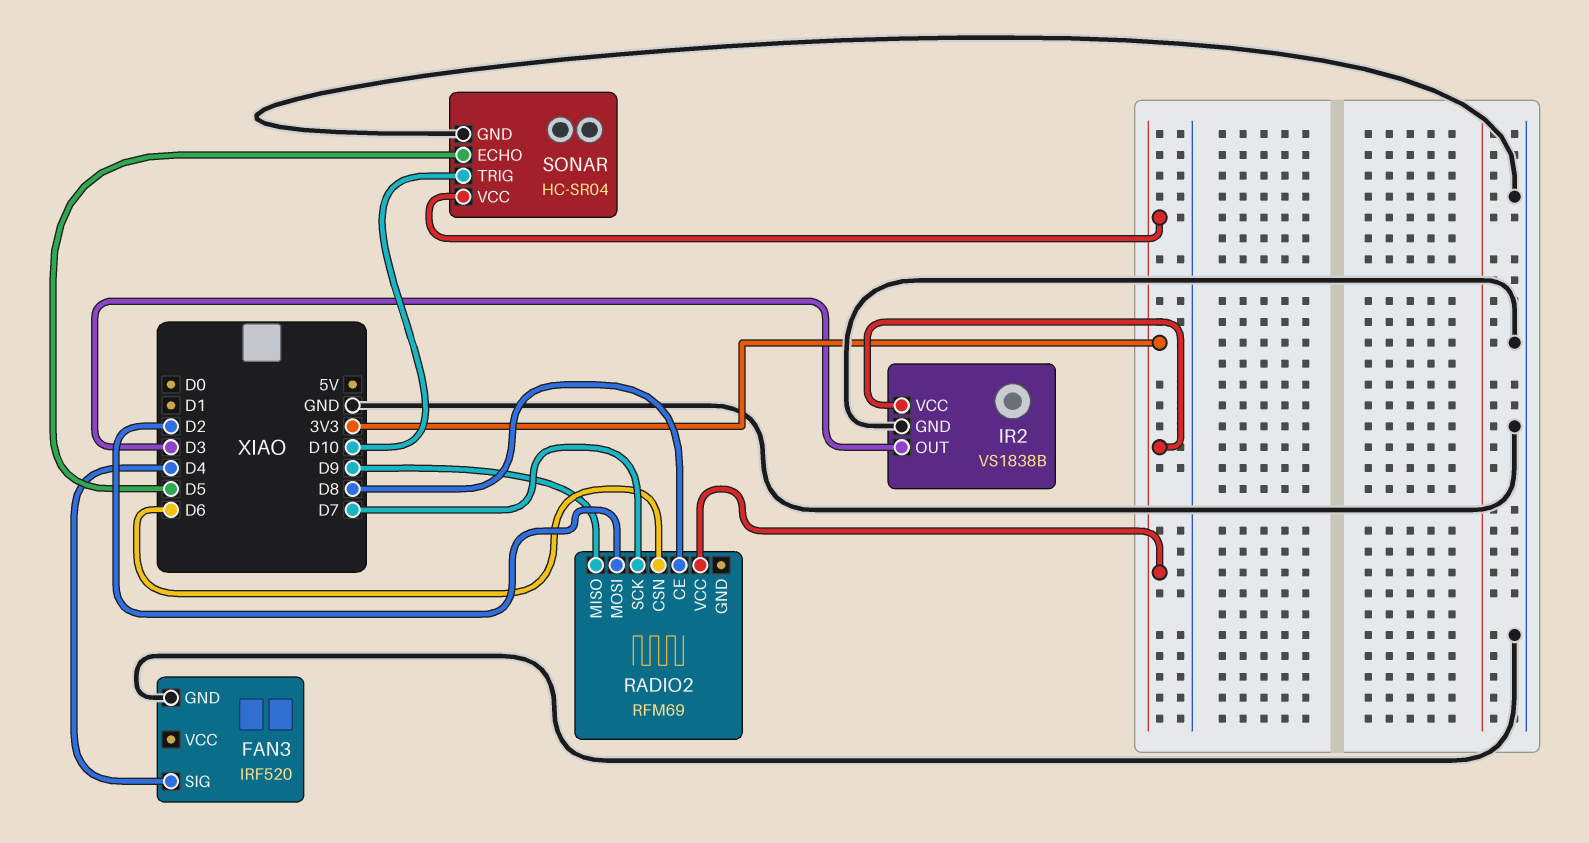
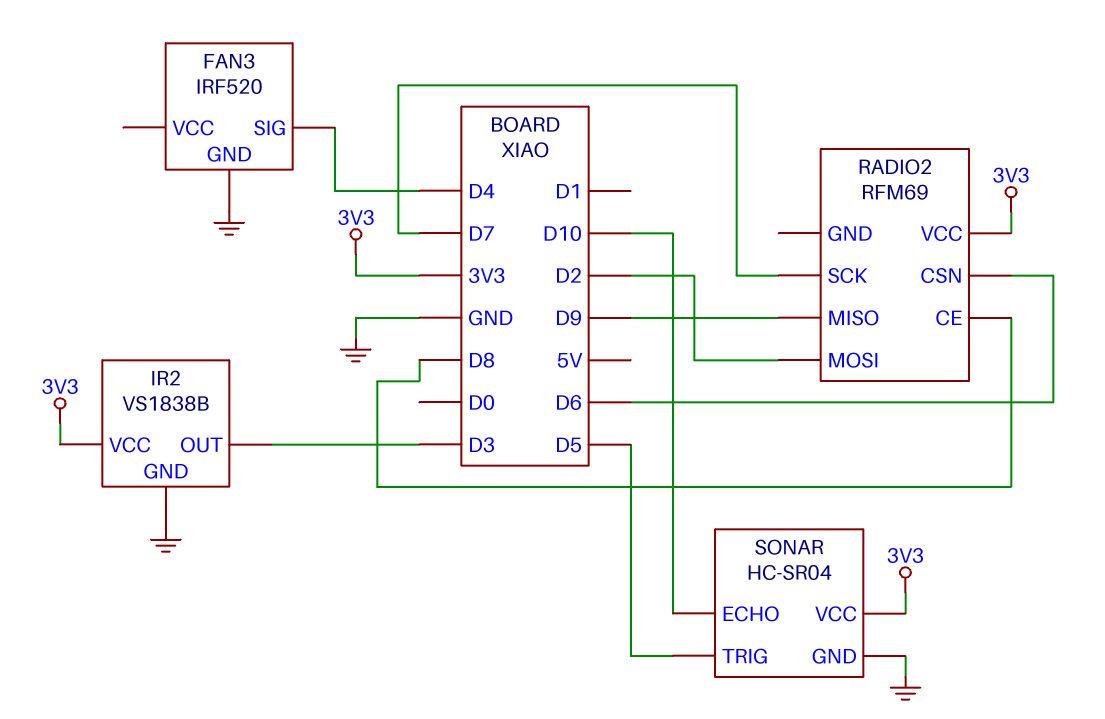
SONAR pin ECHO: D5 -> D10
SONAR pin TRIG: D10 -> D5

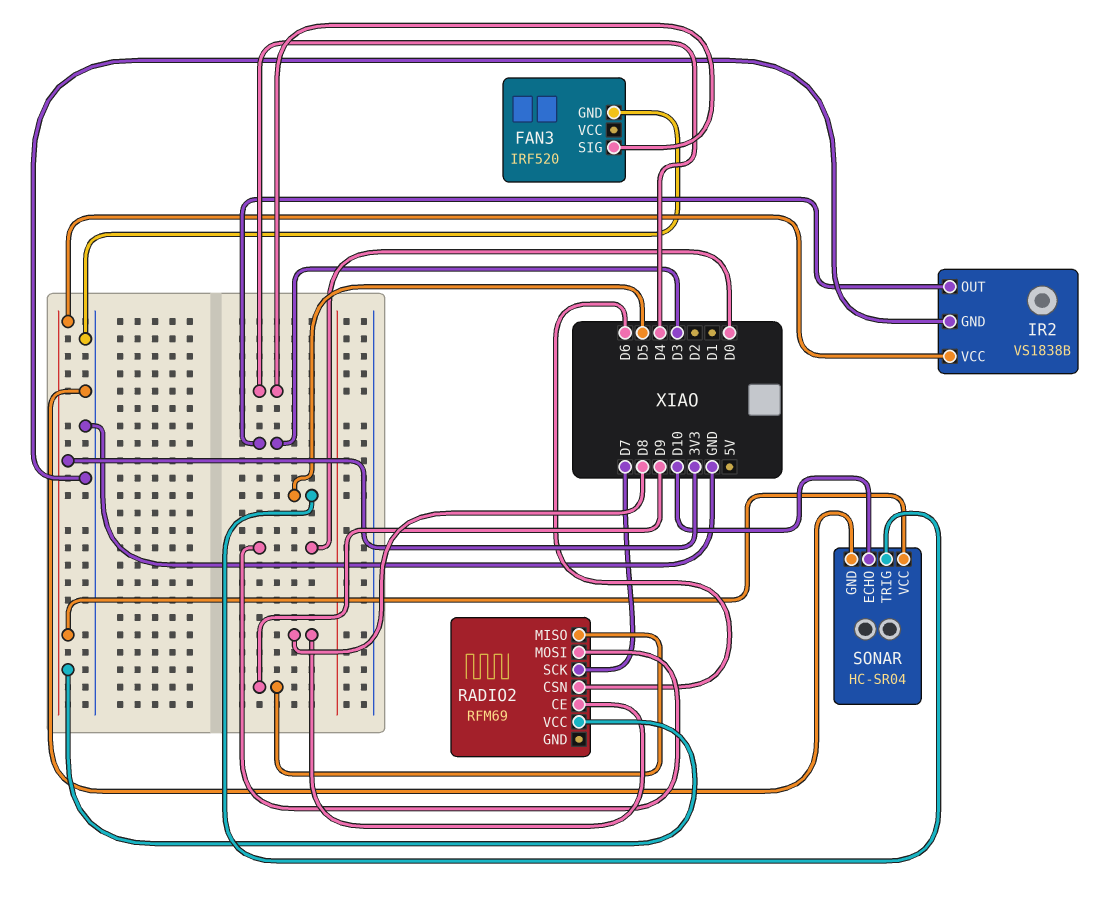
RADIO2 pin MOSI: D2 -> D0

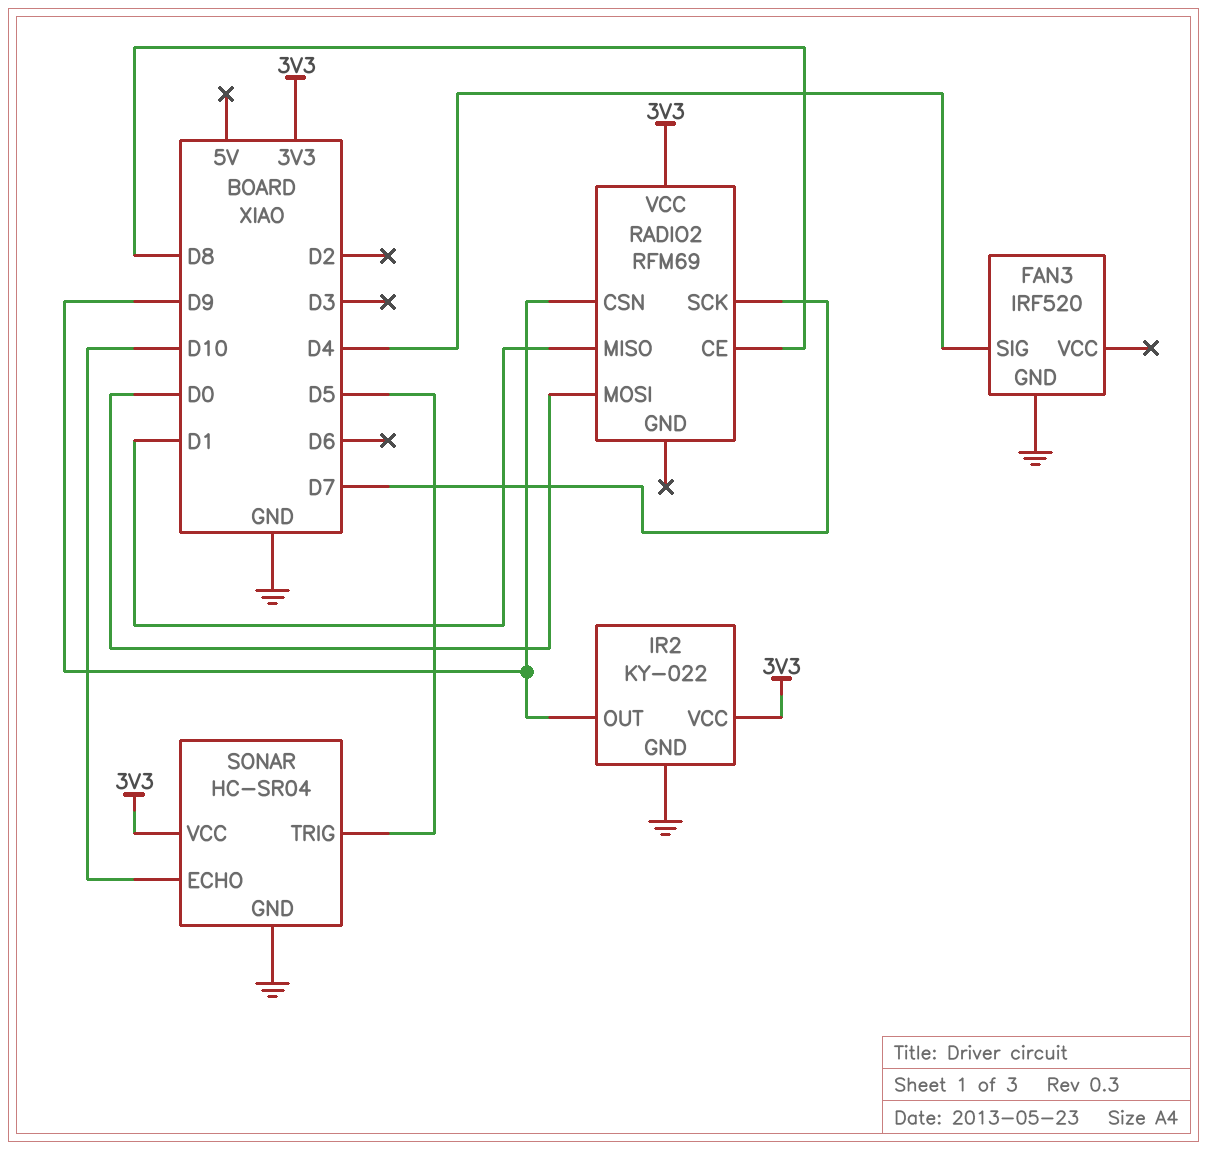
IR2: VS1838B -> KY-022
IR2 pin OUT: D3 -> D9
RADIO2 pin CSN: D6 -> D9
RADIO2 pin MISO: D9 -> D1

